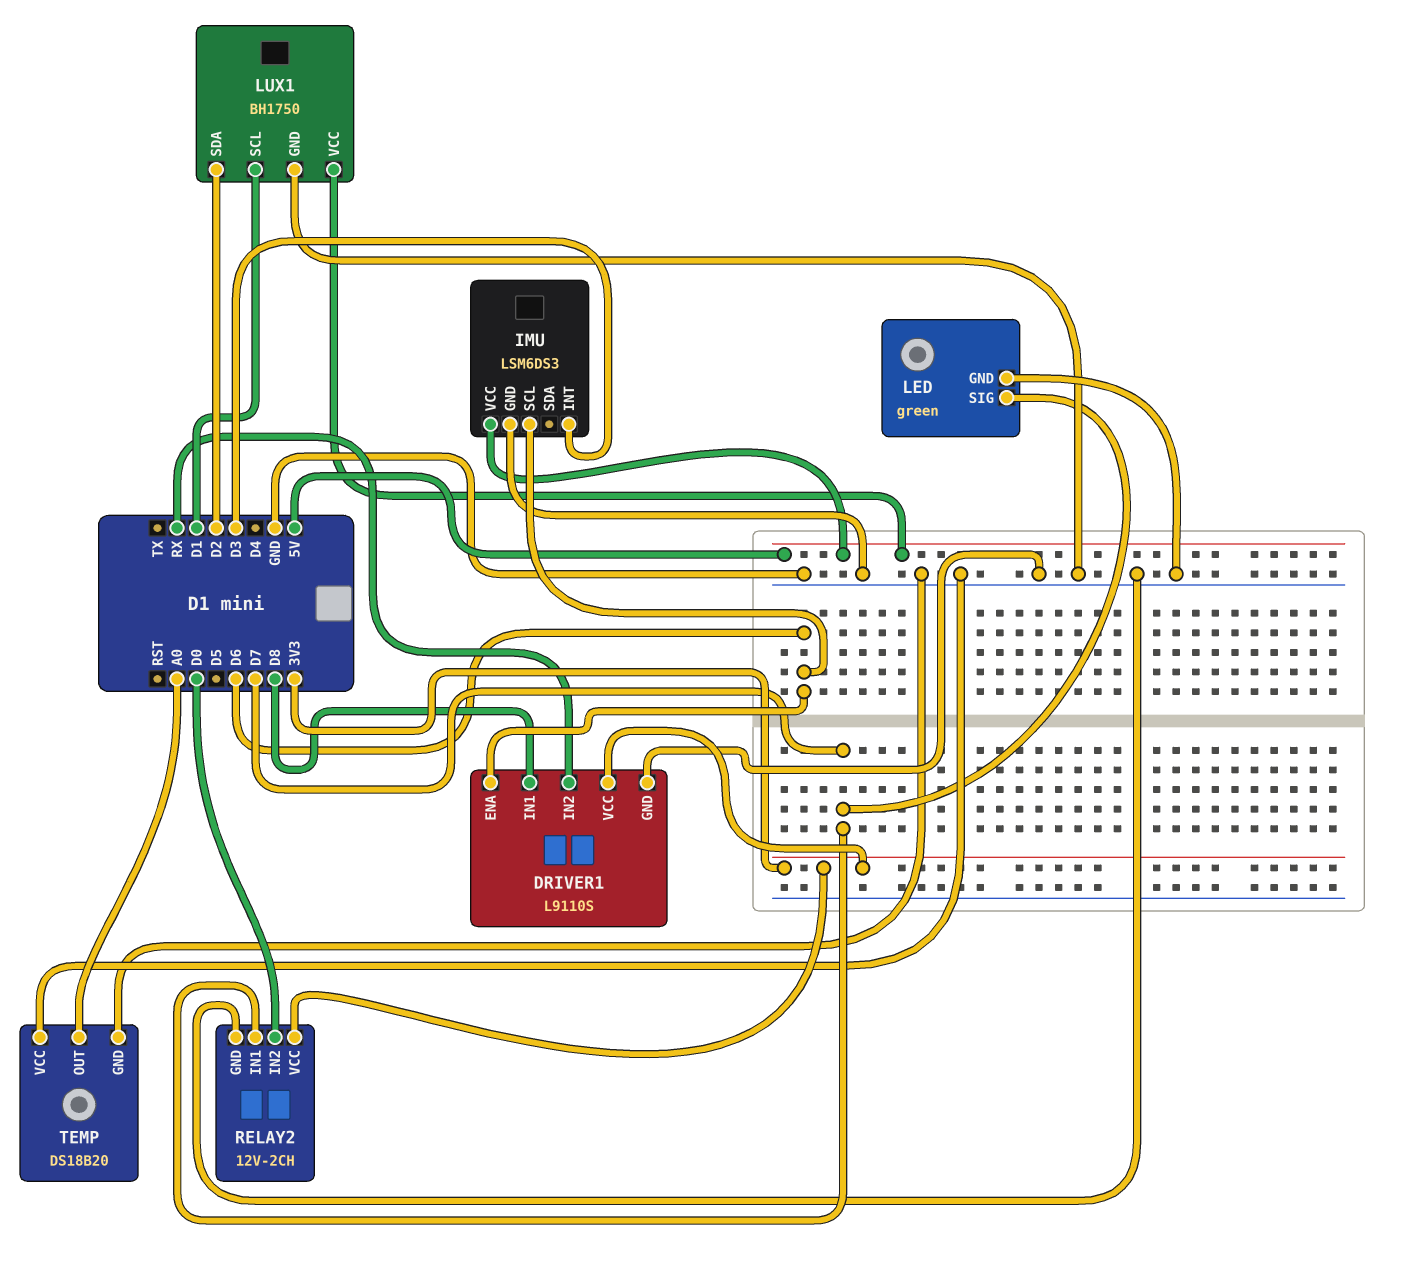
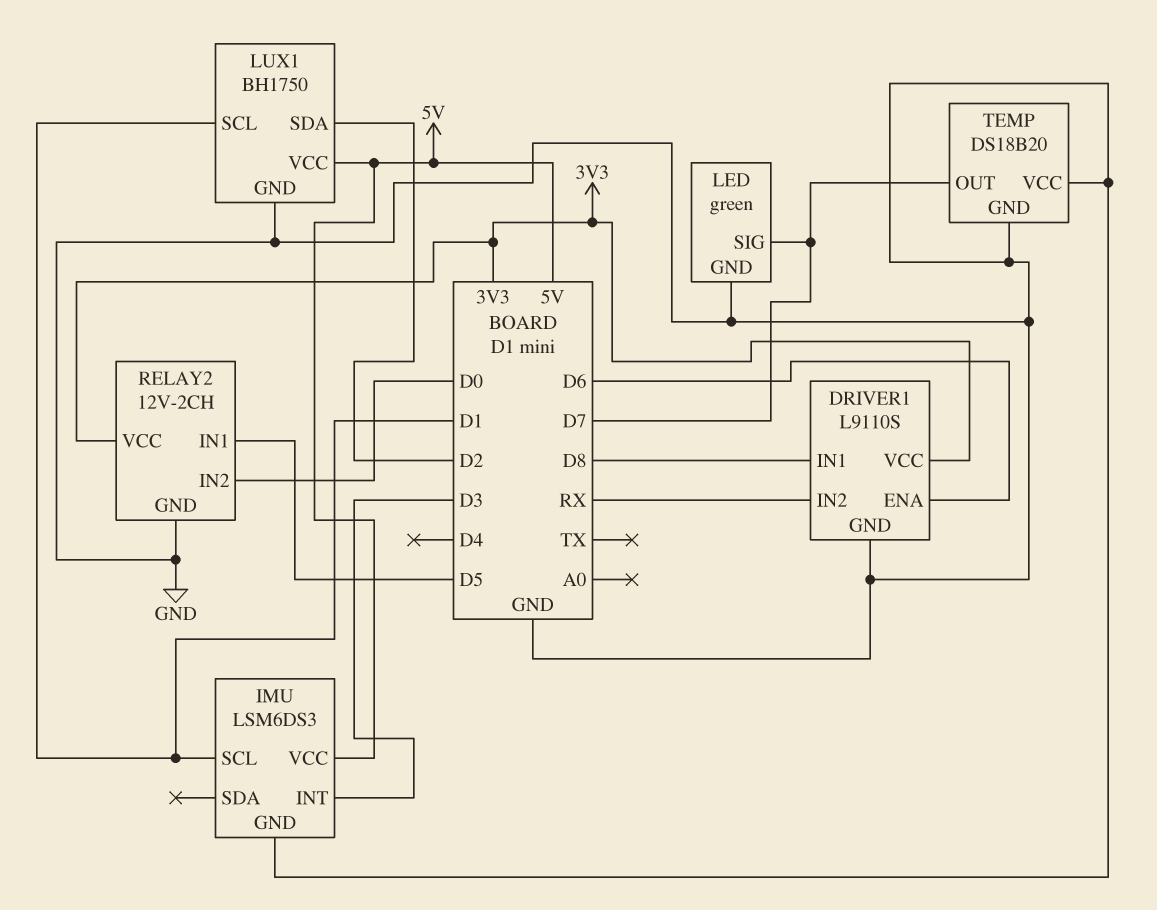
IMU pin SCL: D6 -> D1
RELAY2 pin IN1: D7 -> D5
TEMP pin OUT: A0 -> D7

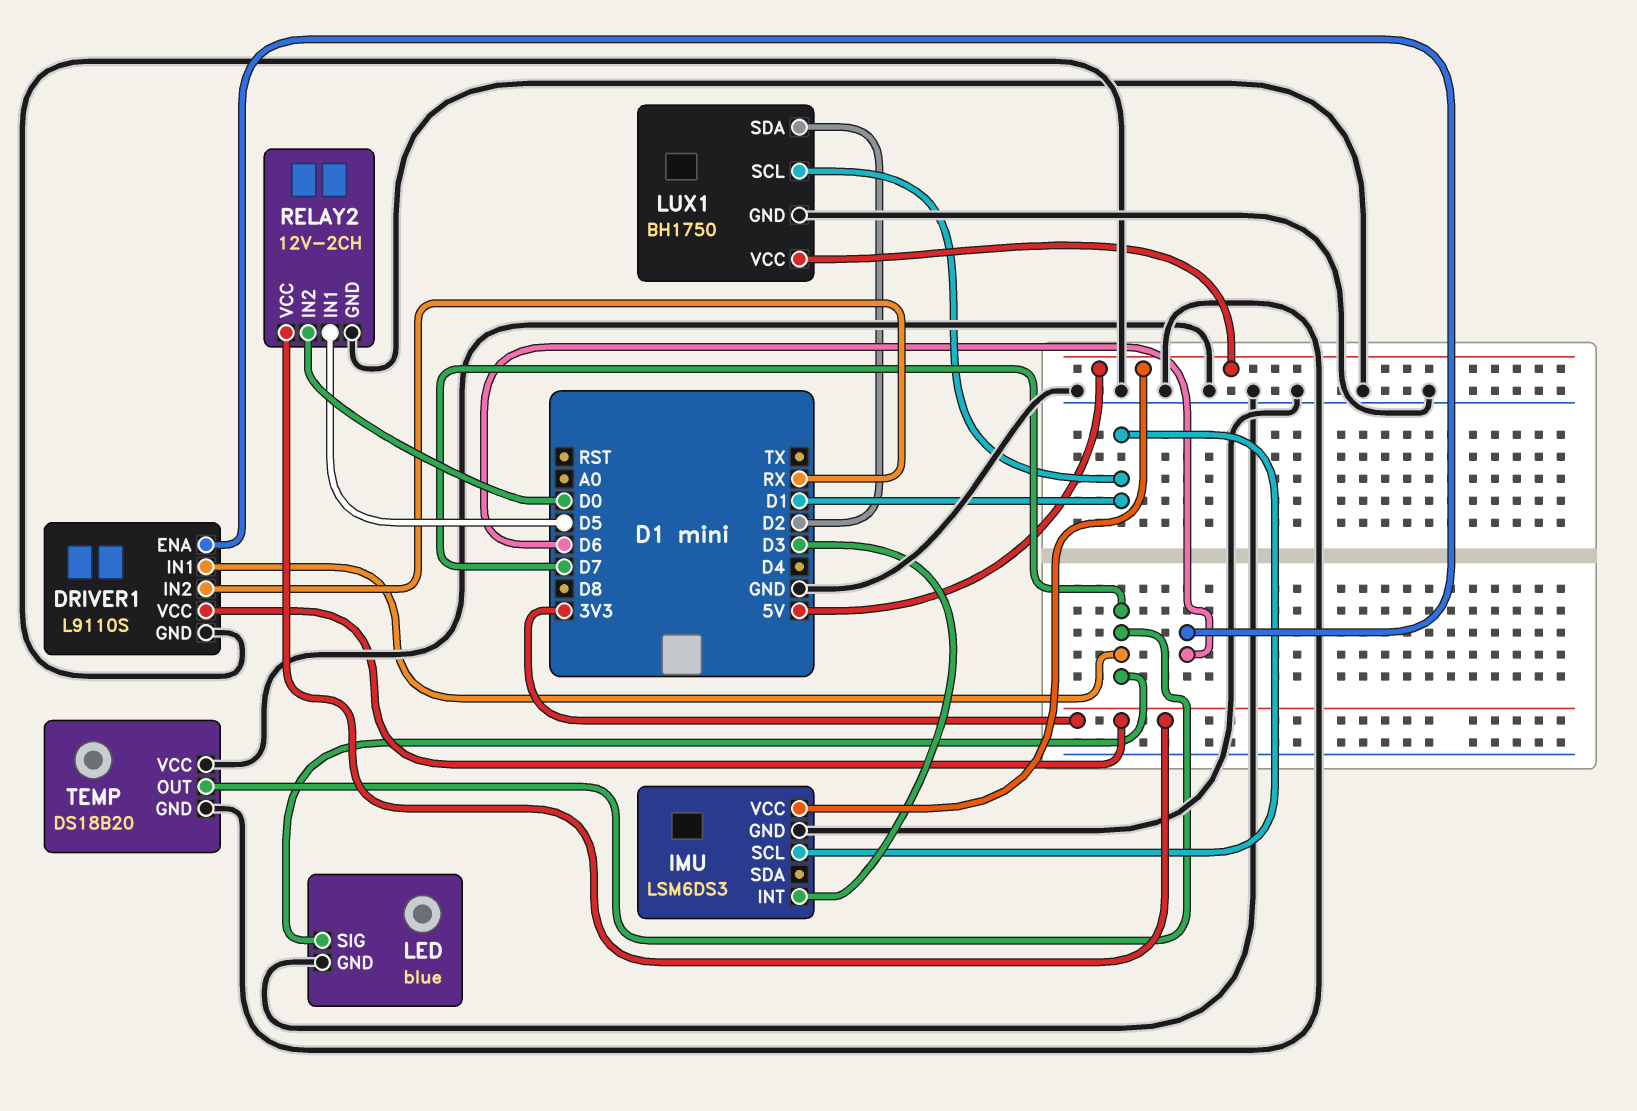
DRIVER1 pin IN1: D8 -> D7
LED: green -> blue

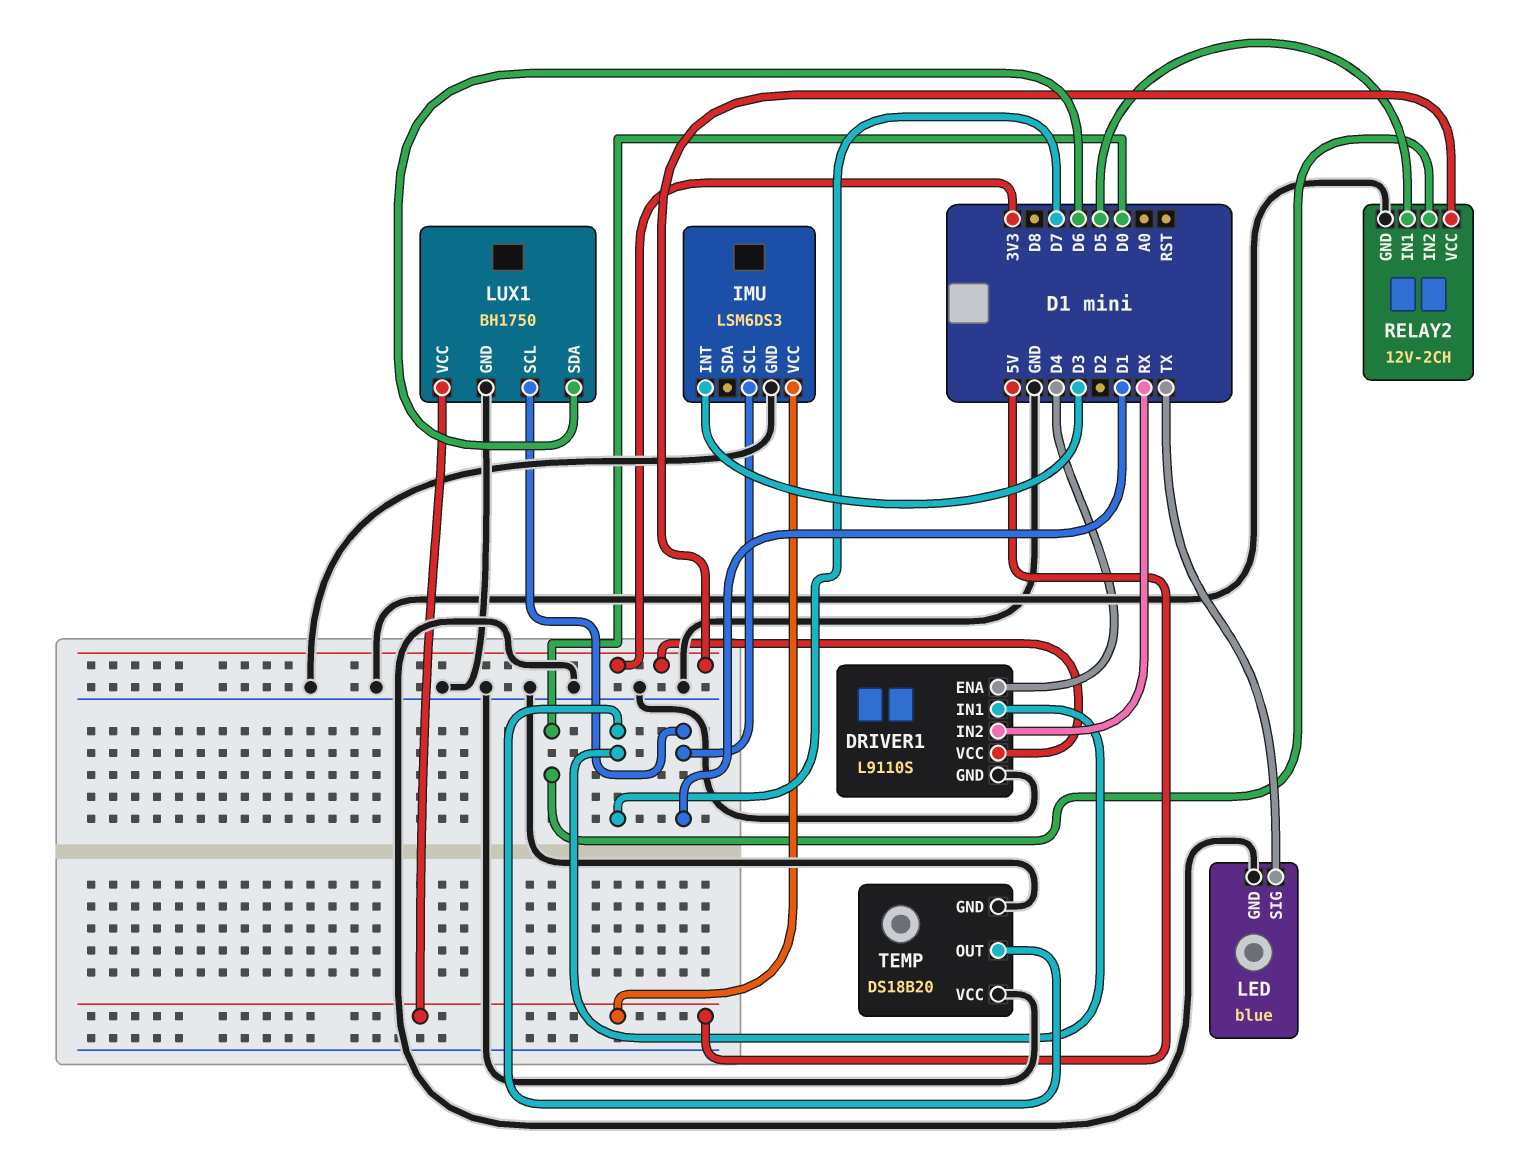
DRIVER1 pin ENA: D6 -> D4
LED pin SIG: D7 -> TX
LUX1 pin SDA: D2 -> D6

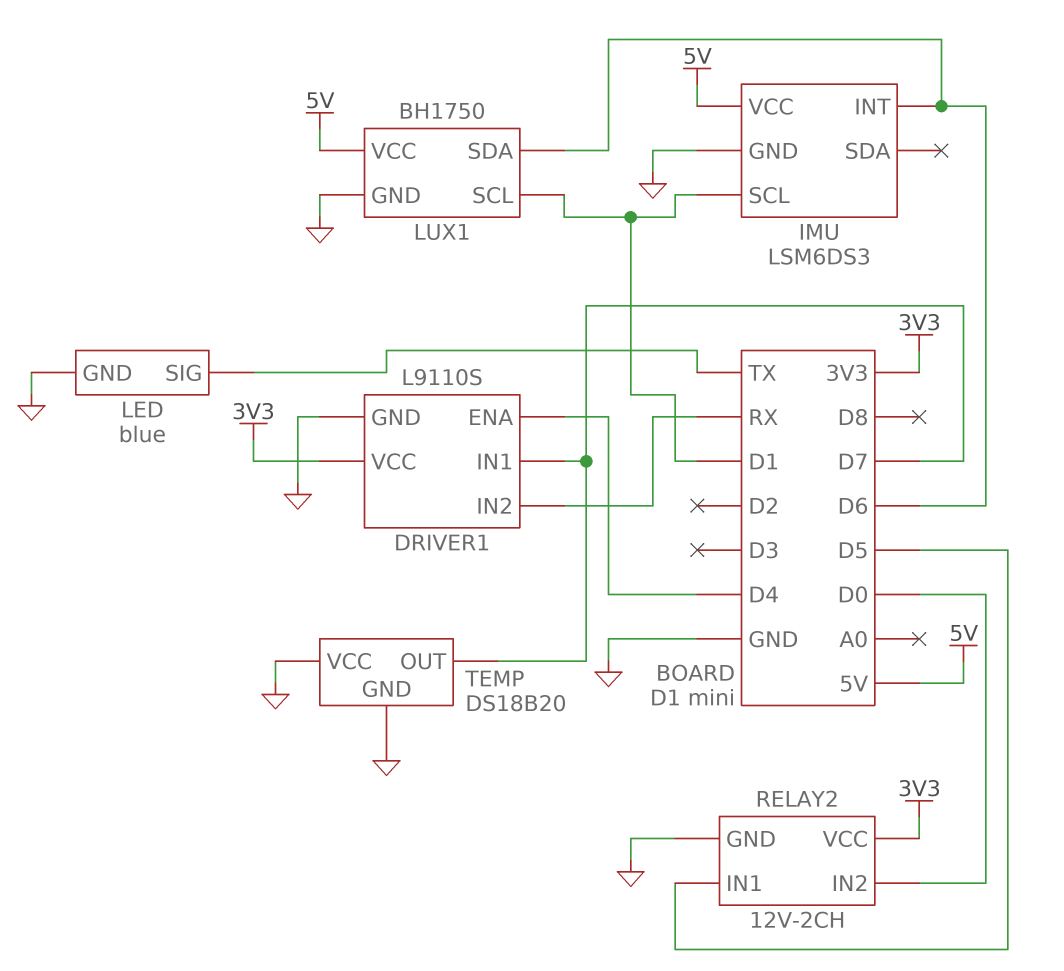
IMU pin INT: D3 -> D6

